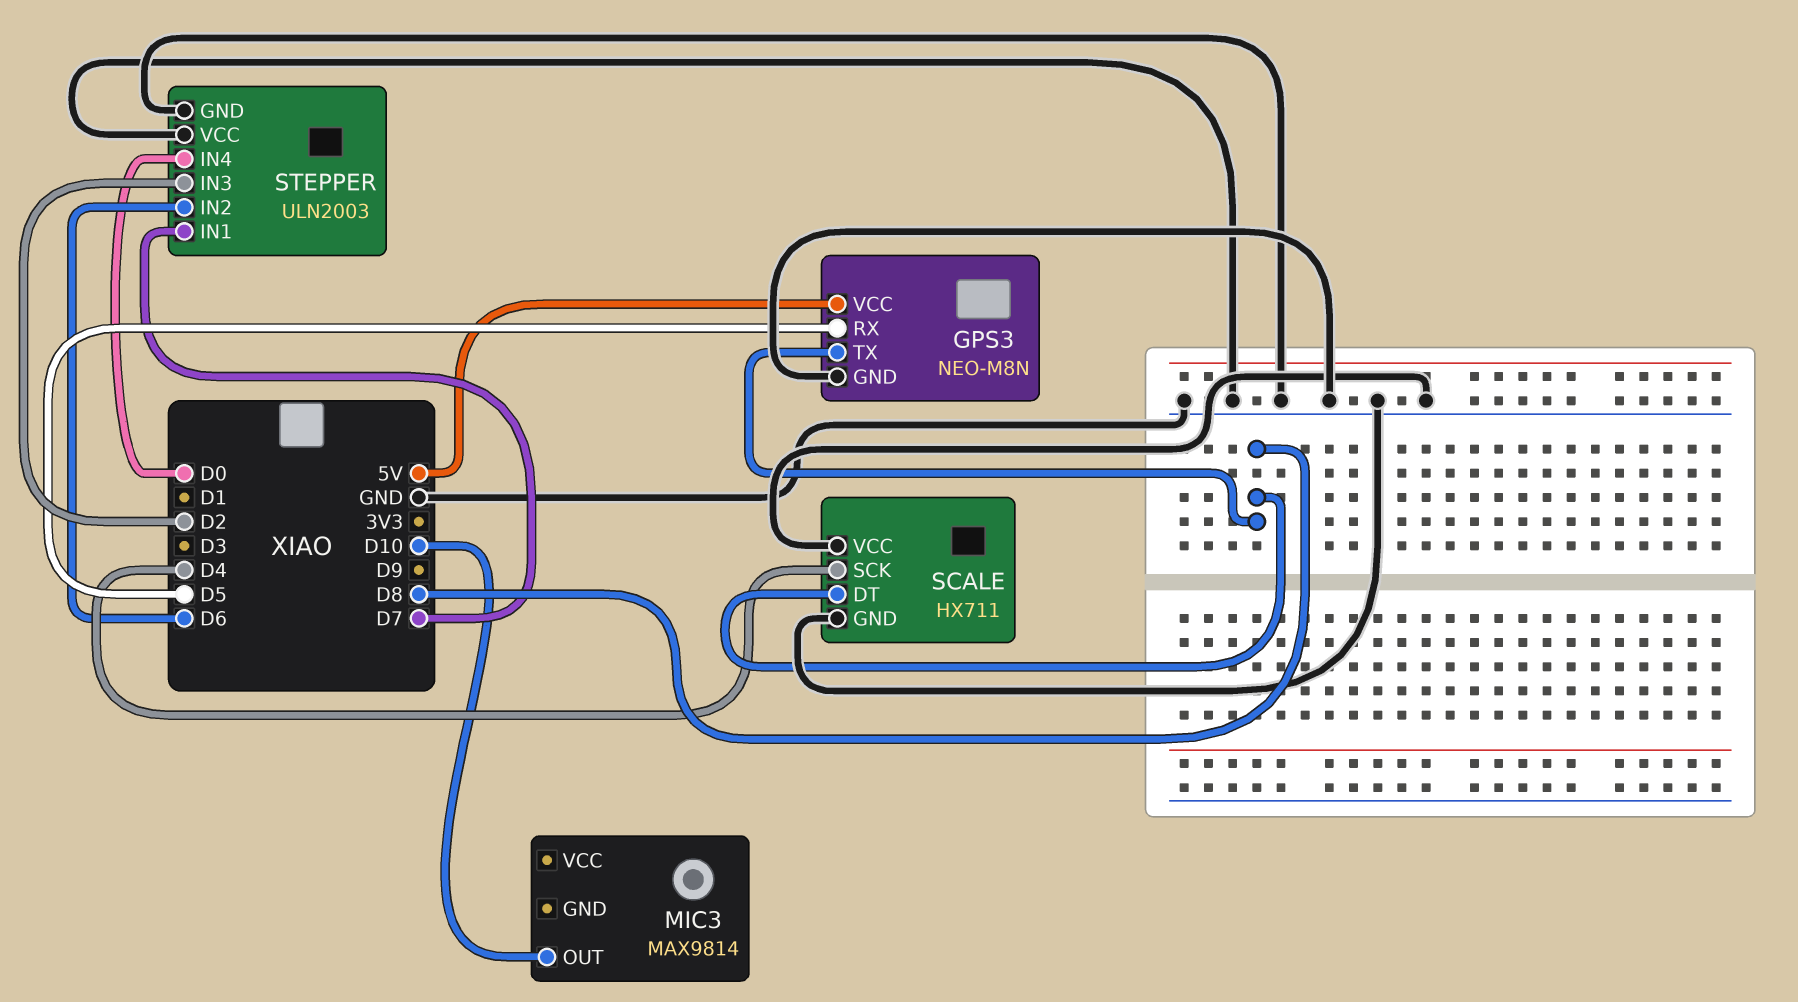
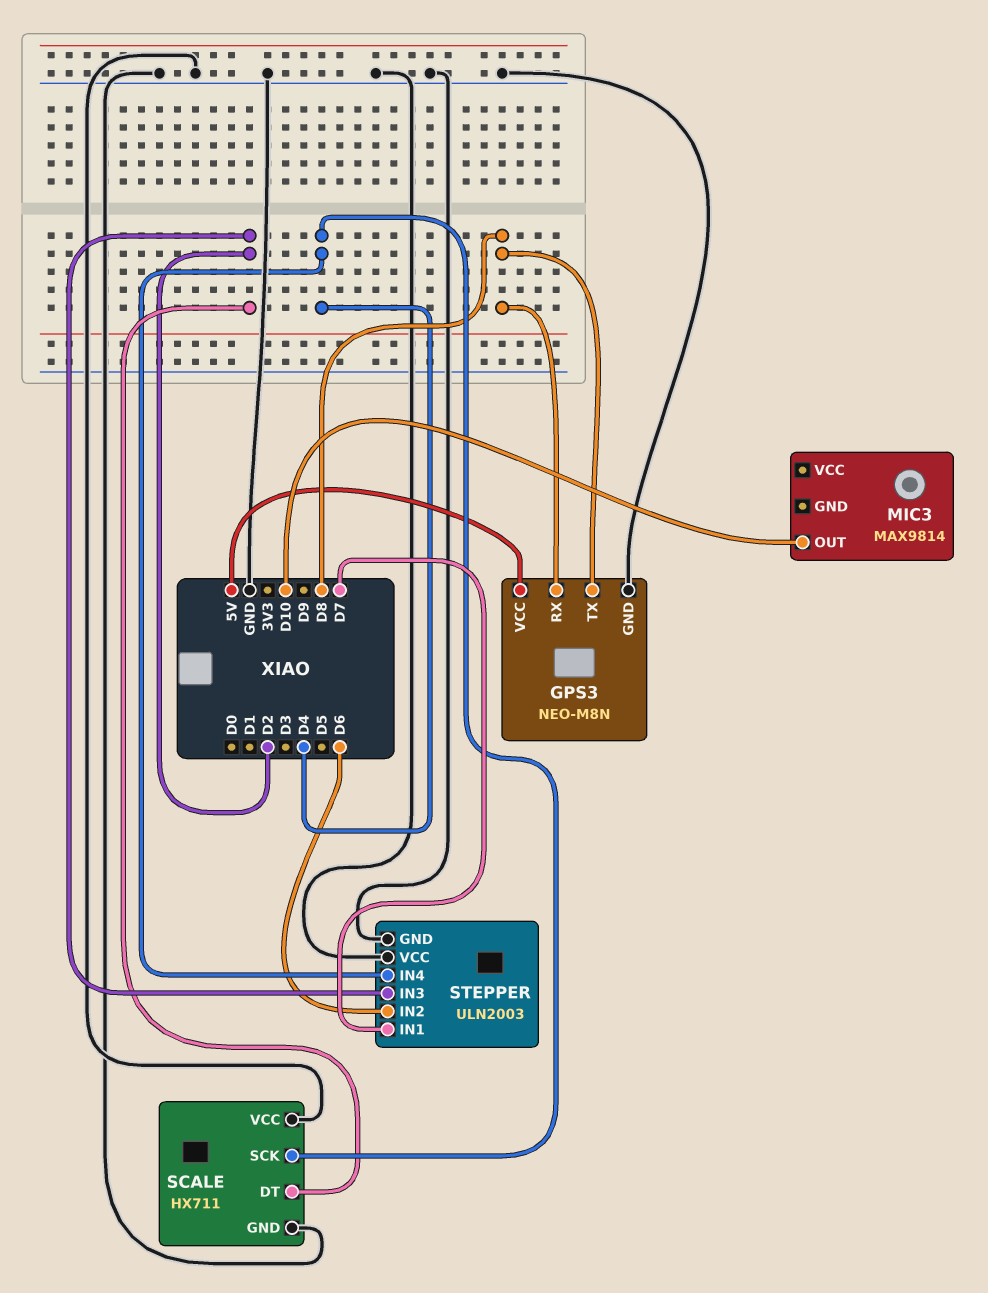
GPS3 pin RX: D5 -> D8
SCALE pin DT: D8 -> D2
STEPPER pin IN4: D0 -> D4

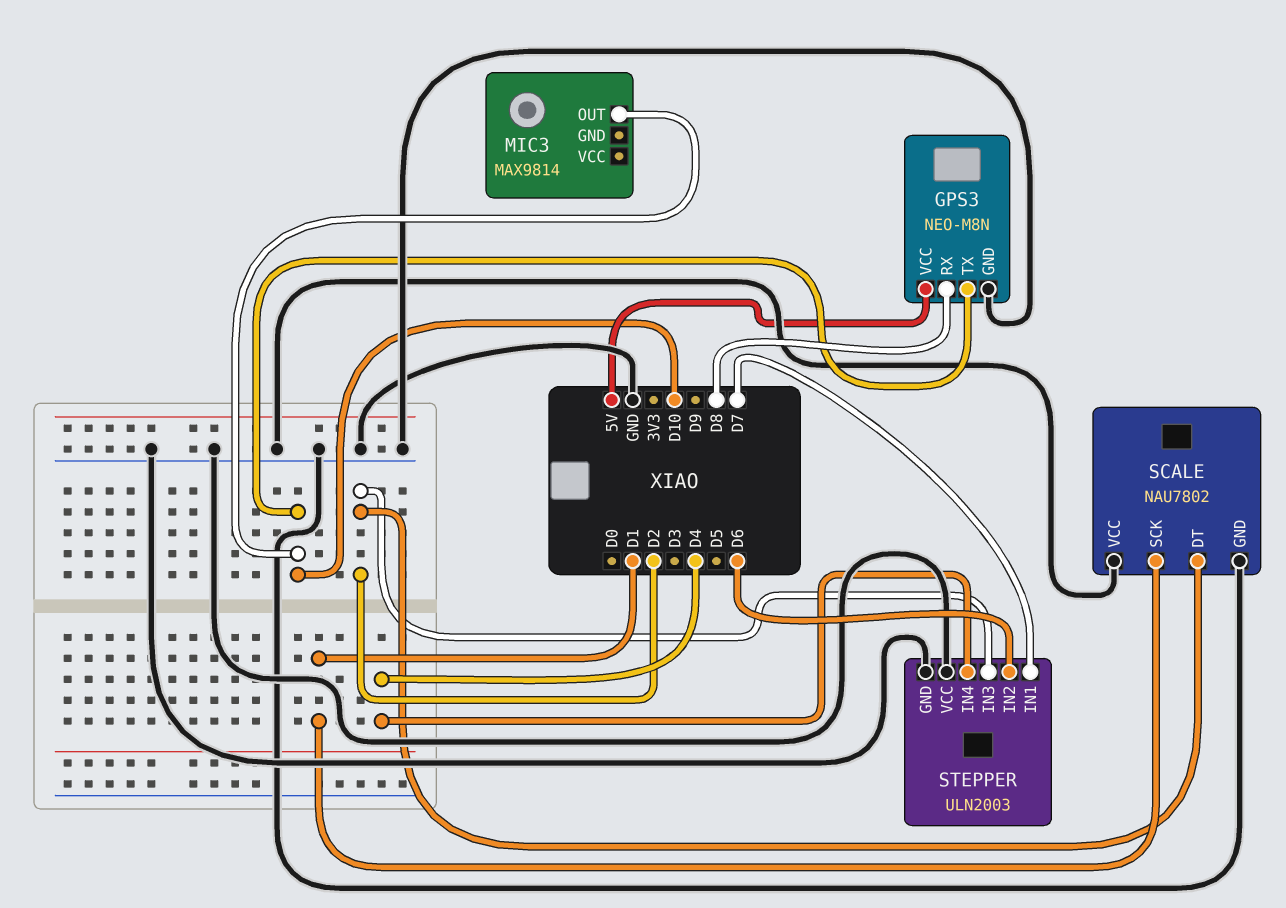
GPS3 pin TX: D8 -> D10
SCALE: HX711 -> NAU7802
SCALE pin SCK: D4 -> D1

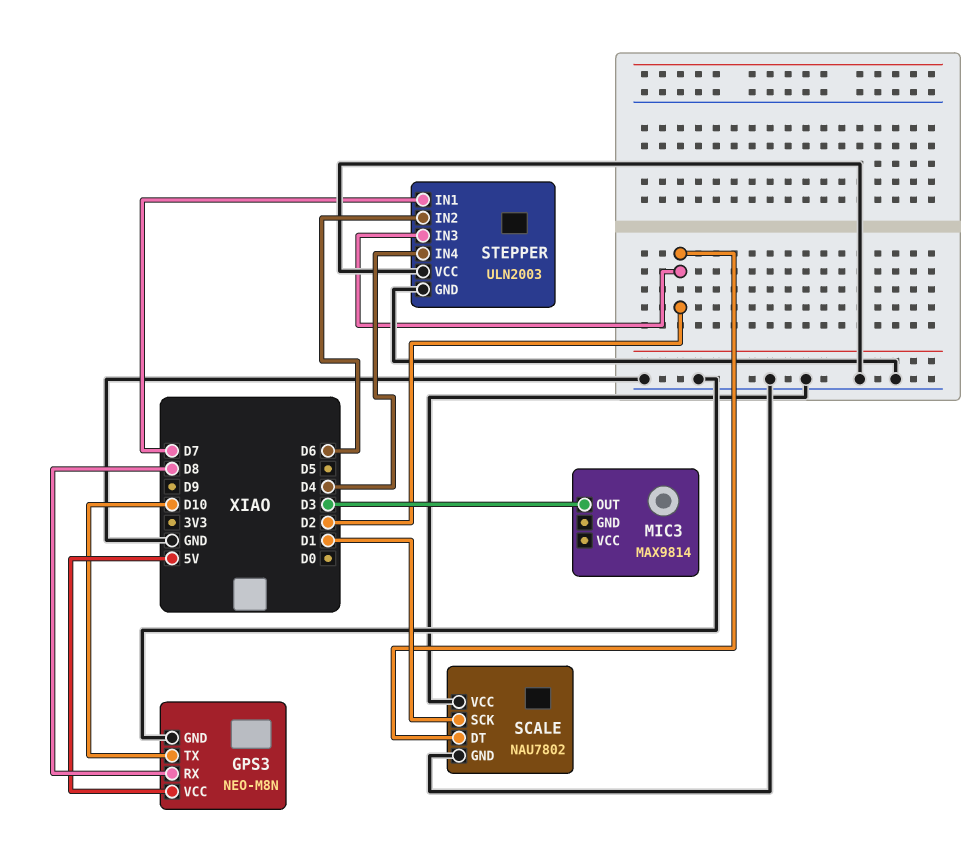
MIC3 pin OUT: D10 -> D3

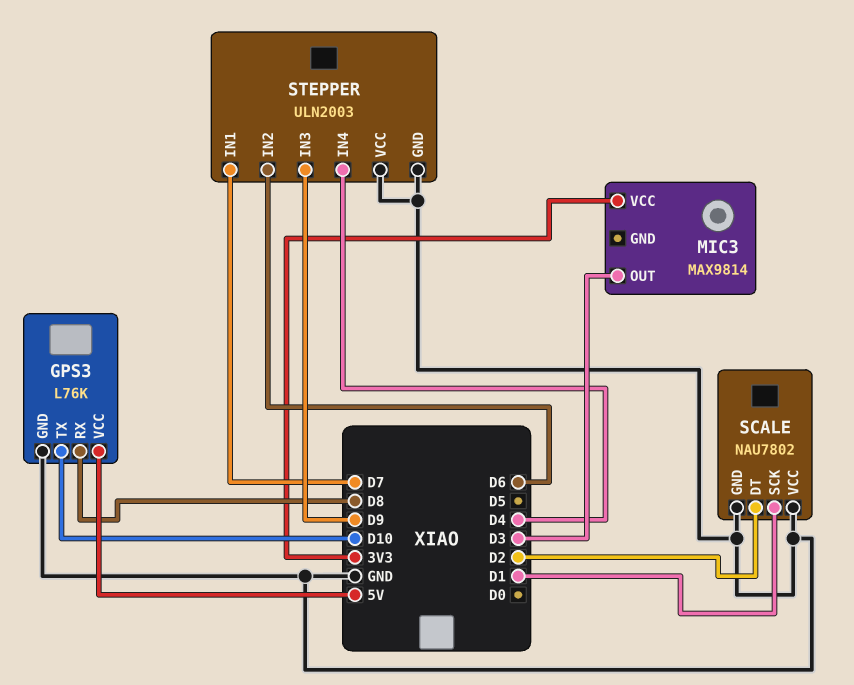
GPS3: NEO-M8N -> L76K
MIC3 pin VCC: none -> 3V3
STEPPER pin IN3: D2 -> D9

